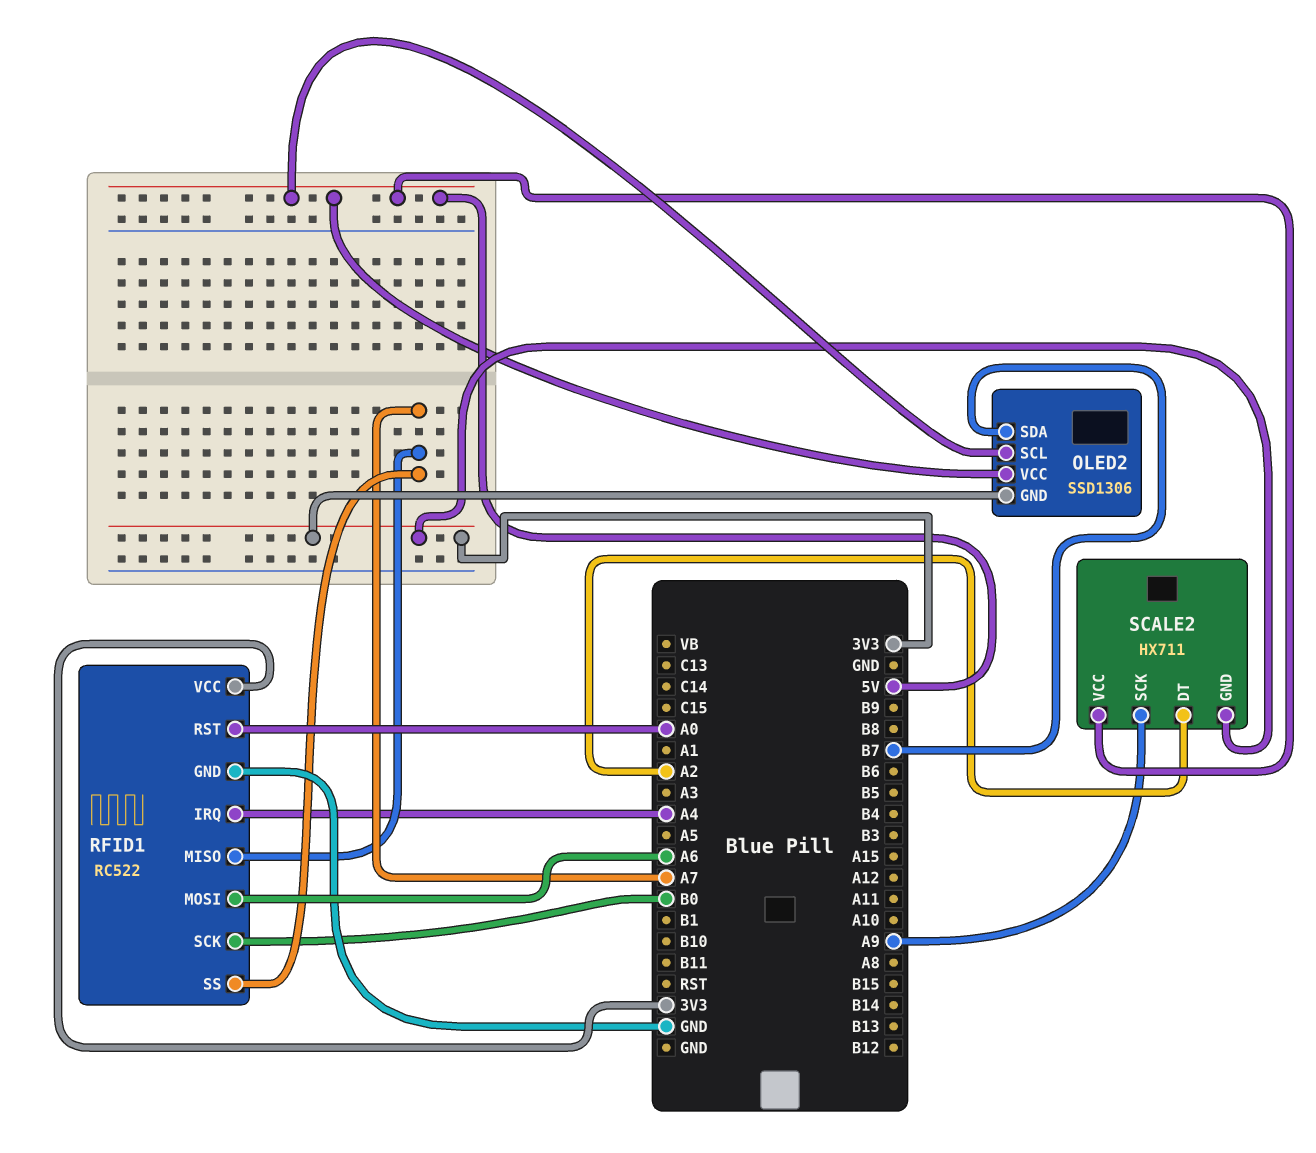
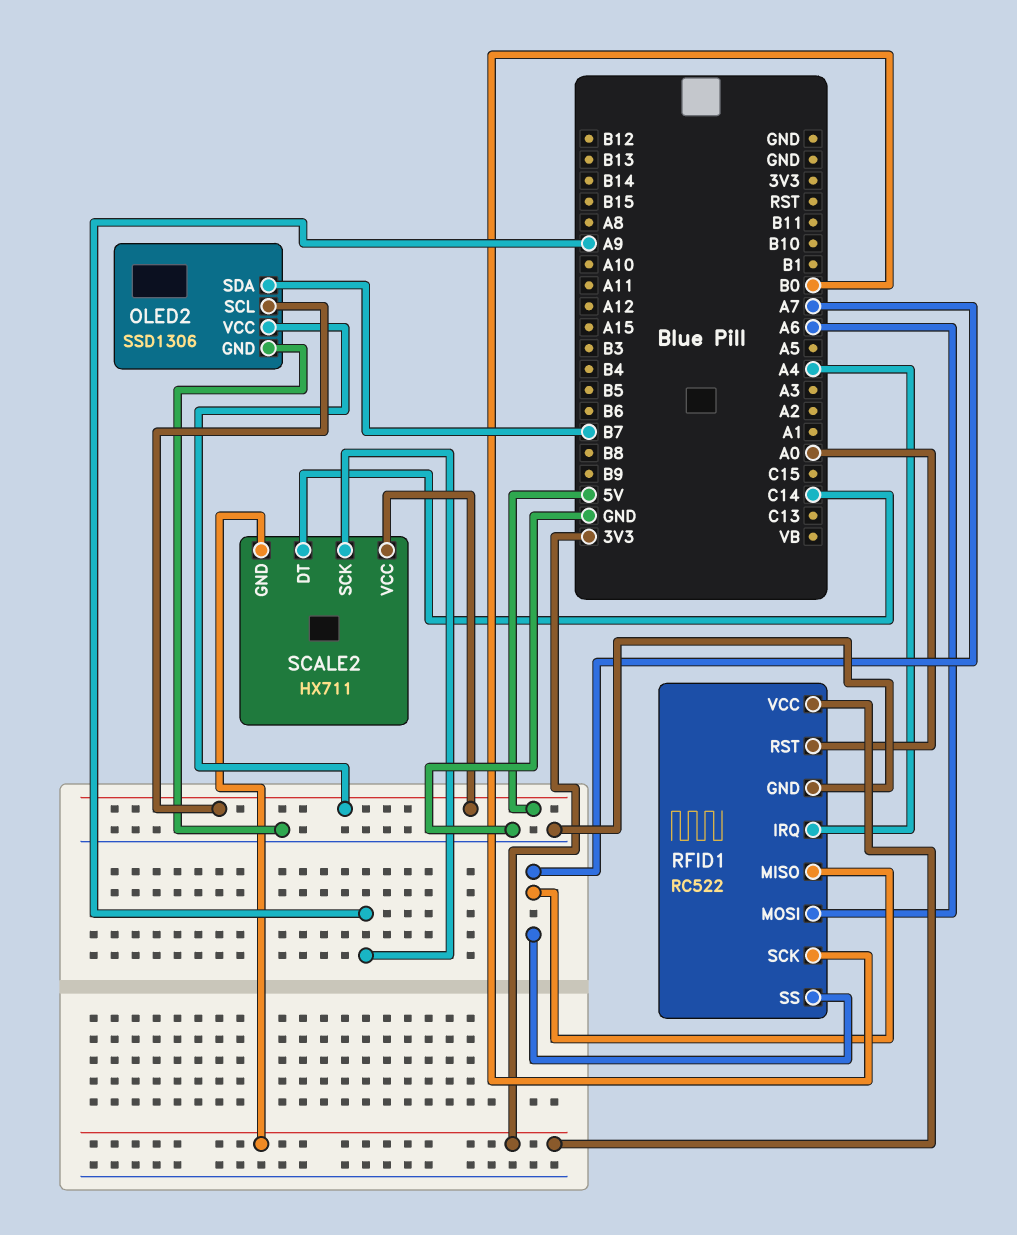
OLED2 pin GND: 3V3 -> GND
SCALE2 pin DT: A2 -> C14

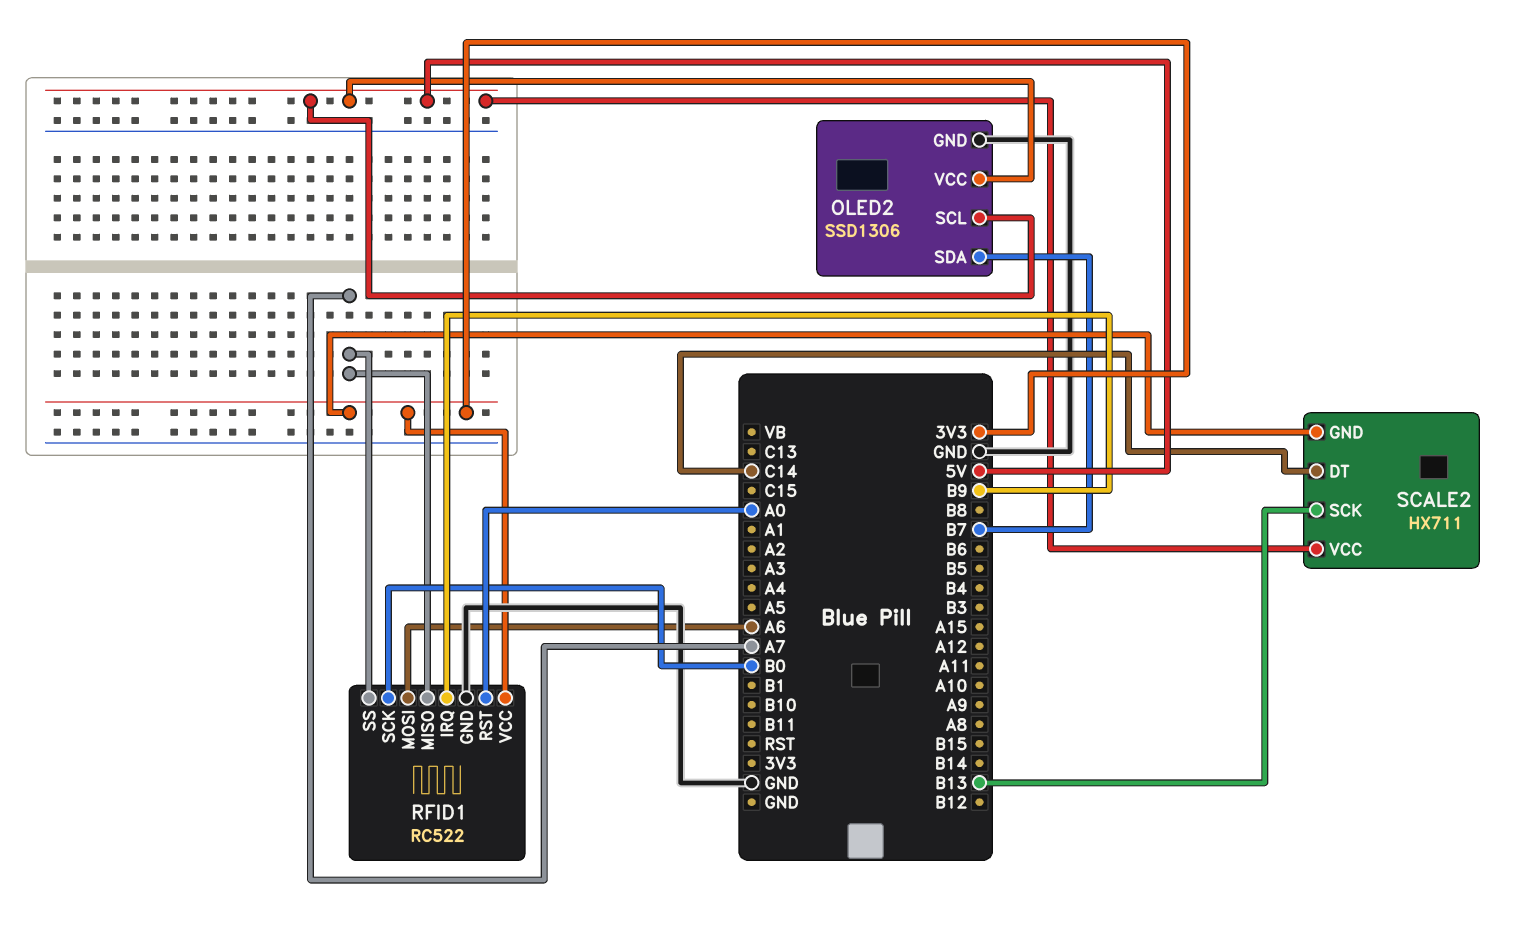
RFID1 pin IRQ: A4 -> B9
SCALE2 pin SCK: A9 -> B13

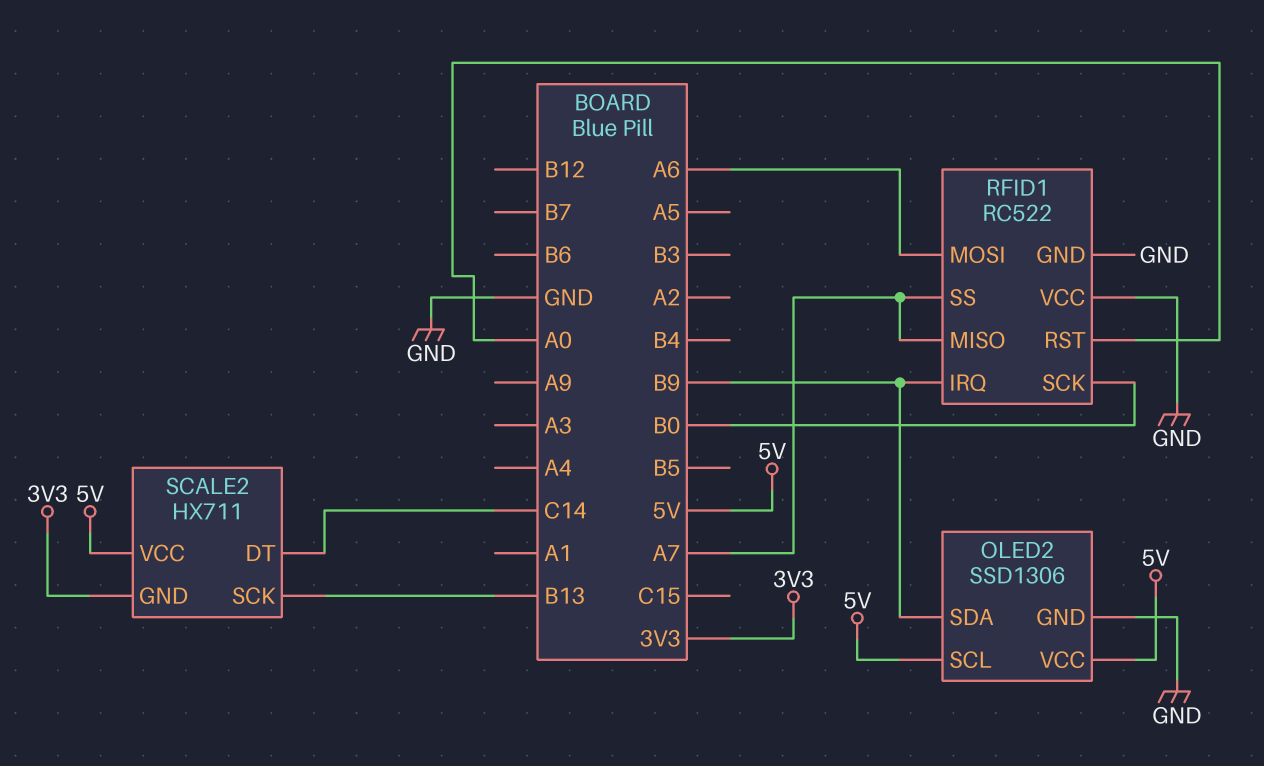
OLED2 pin SDA: B7 -> B9
RFID1 pin VCC: 3V3 -> GND

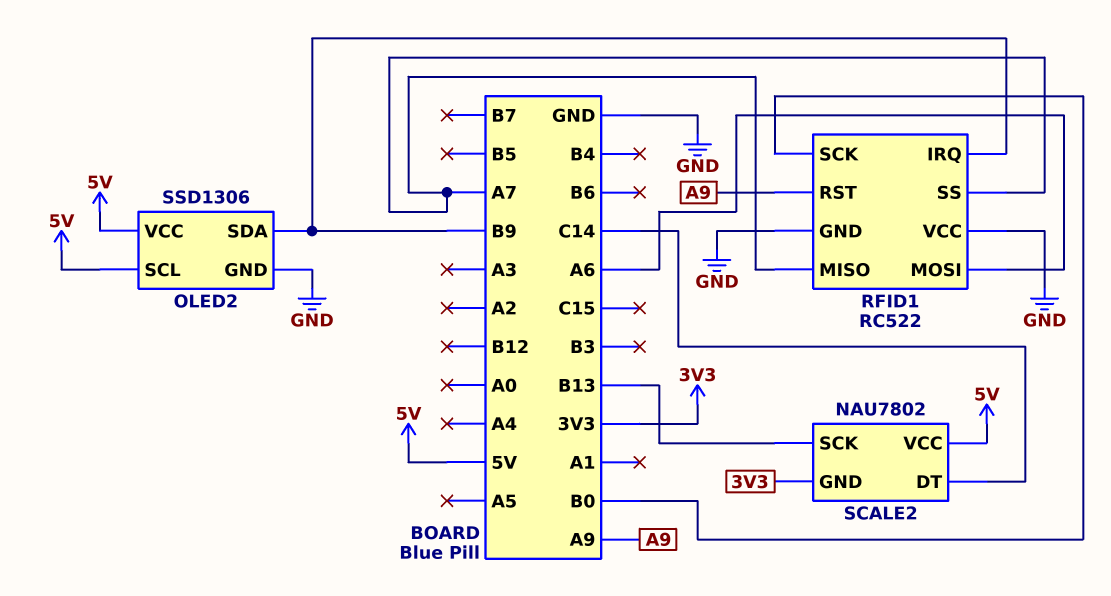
RFID1 pin RST: A0 -> A9
SCALE2: HX711 -> NAU7802

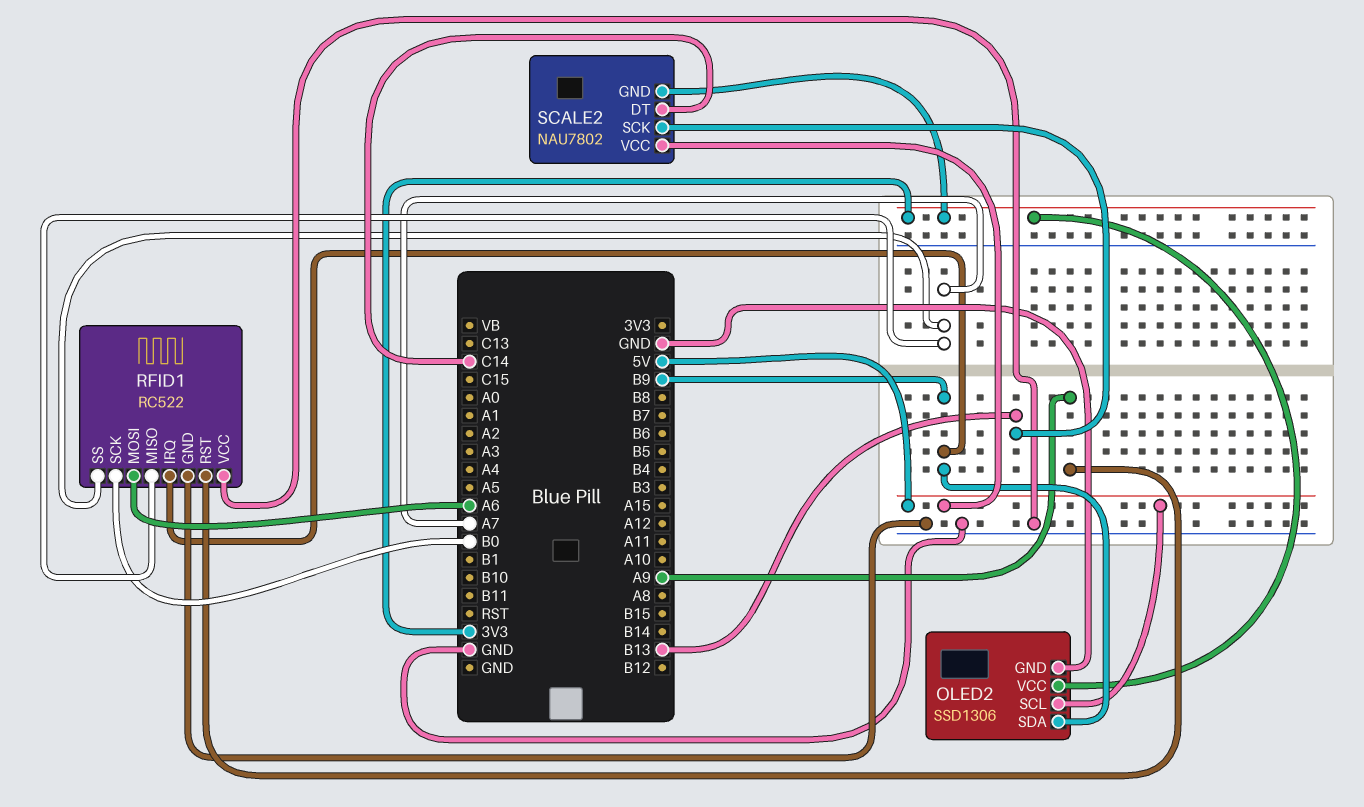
OLED2 pin VCC: 5V -> 3V3

